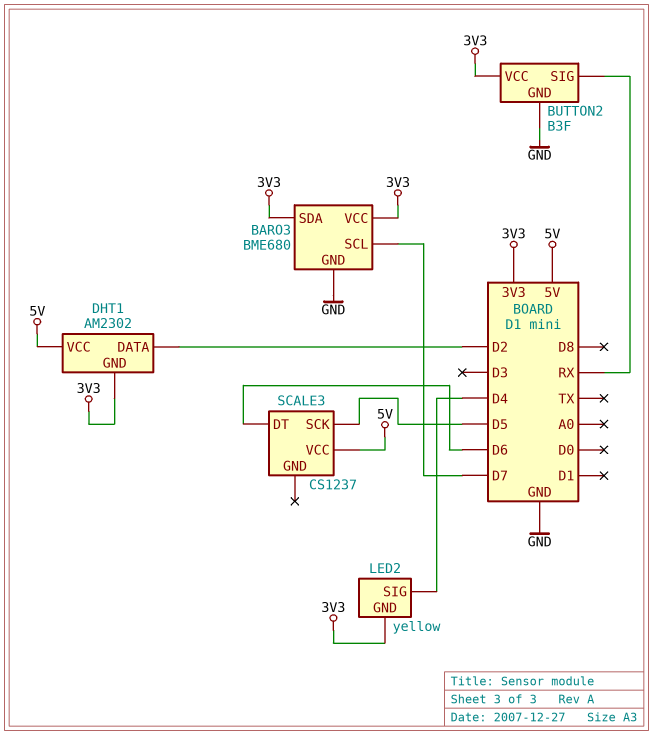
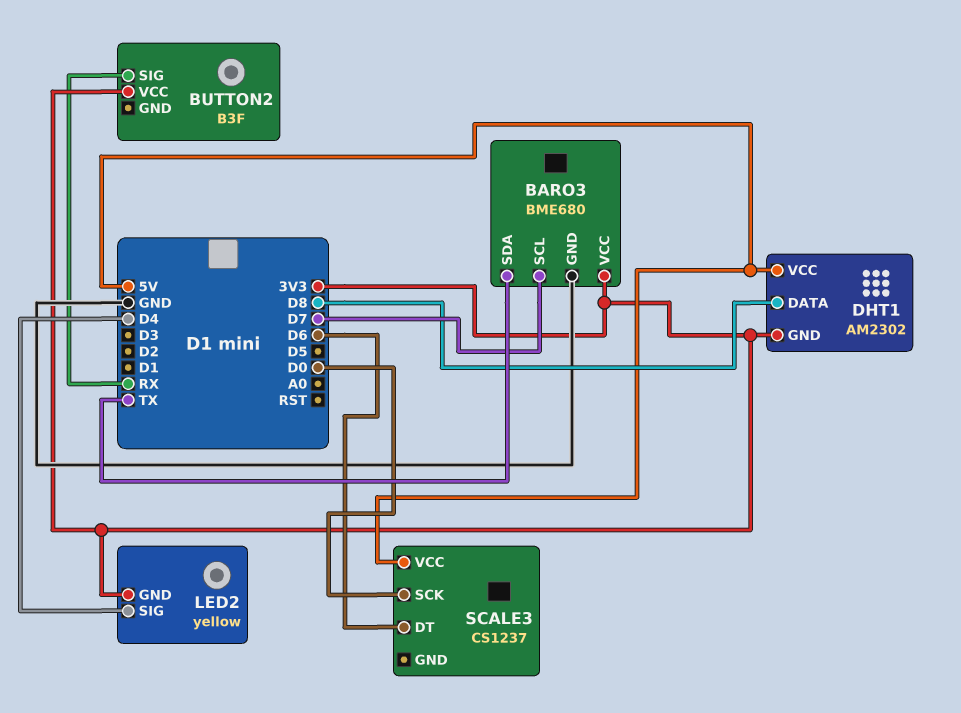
BARO3 pin SDA: 3V3 -> TX
BUTTON2 pin GND: GND -> none
DHT1 pin DATA: D2 -> D8
SCALE3 pin SCK: D5 -> D0

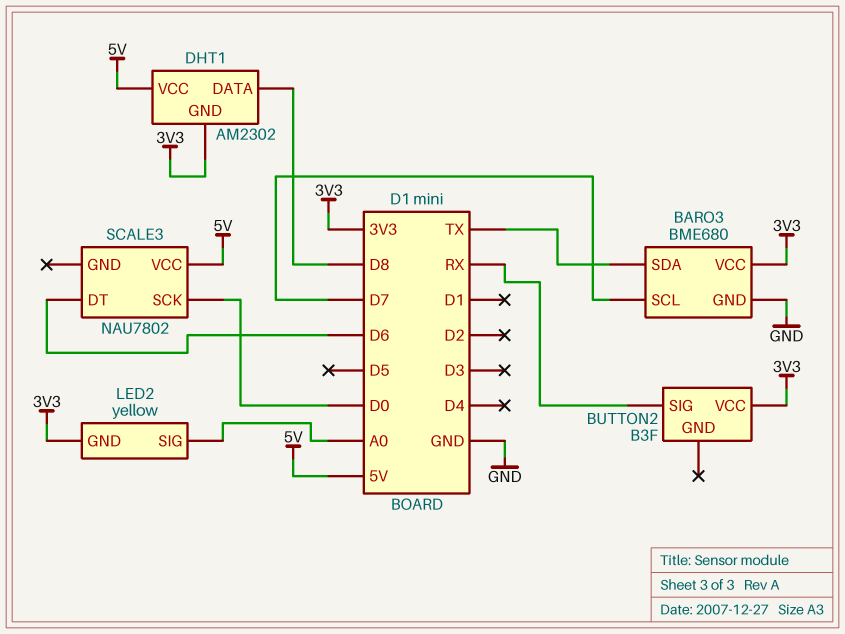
LED2 pin SIG: D4 -> A0
SCALE3: CS1237 -> NAU7802

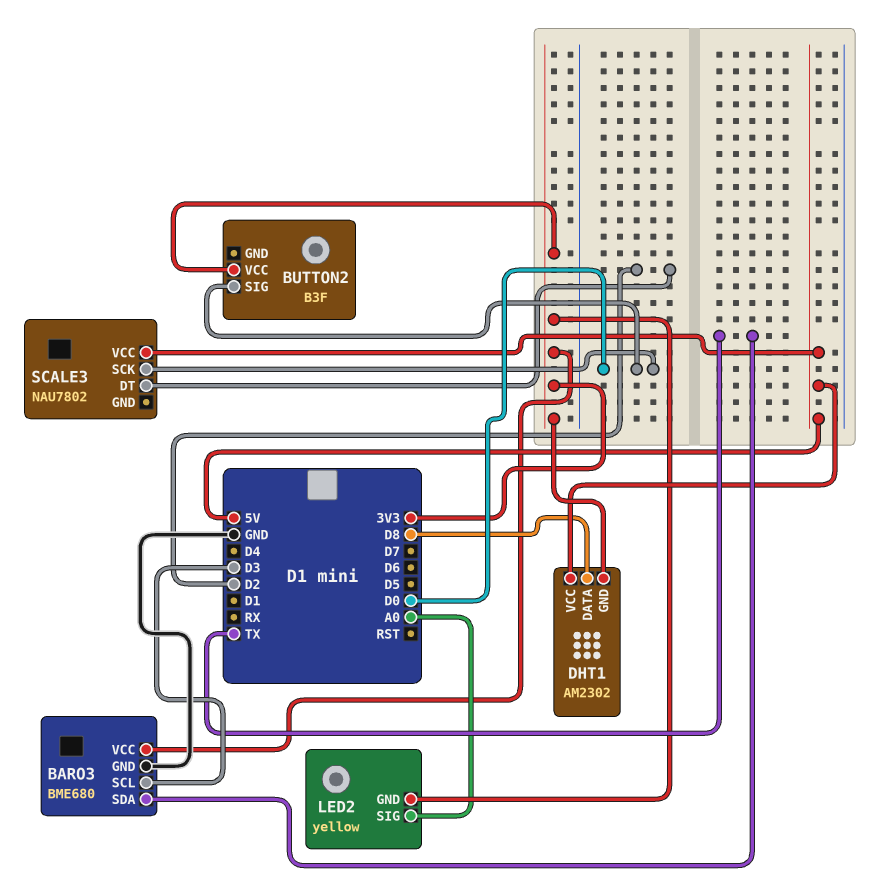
BARO3 pin SCL: D7 -> D3
BUTTON2 pin SIG: RX -> D0
SCALE3 pin DT: D6 -> D2

